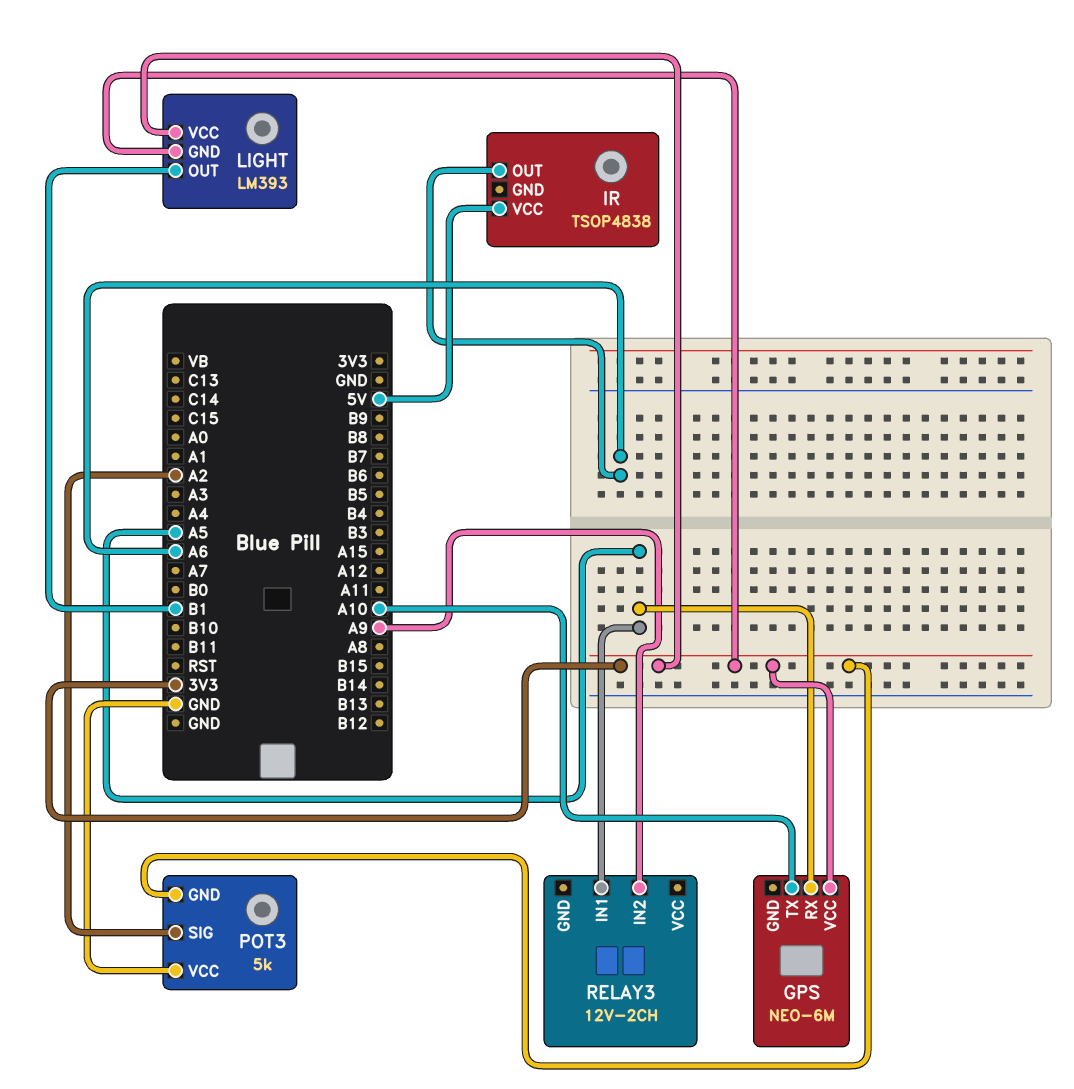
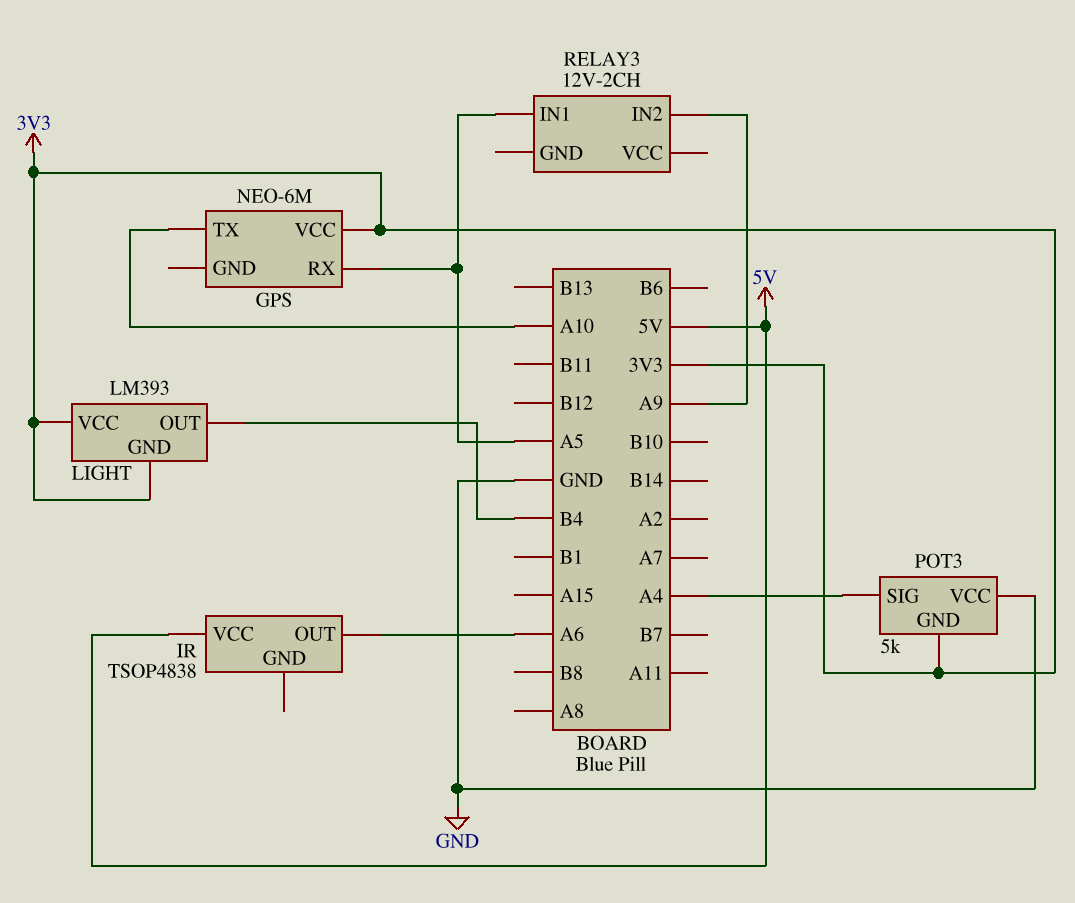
LIGHT pin OUT: B1 -> B4
POT3 pin SIG: A2 -> A4

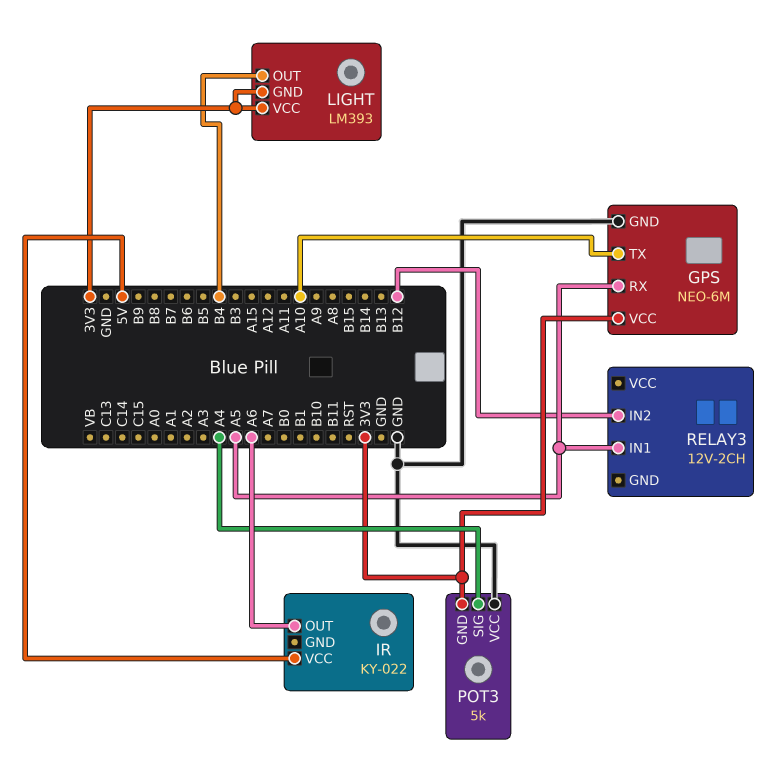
GPS pin GND: none -> GND
IR: TSOP4838 -> KY-022
RELAY3 pin IN2: A9 -> B12

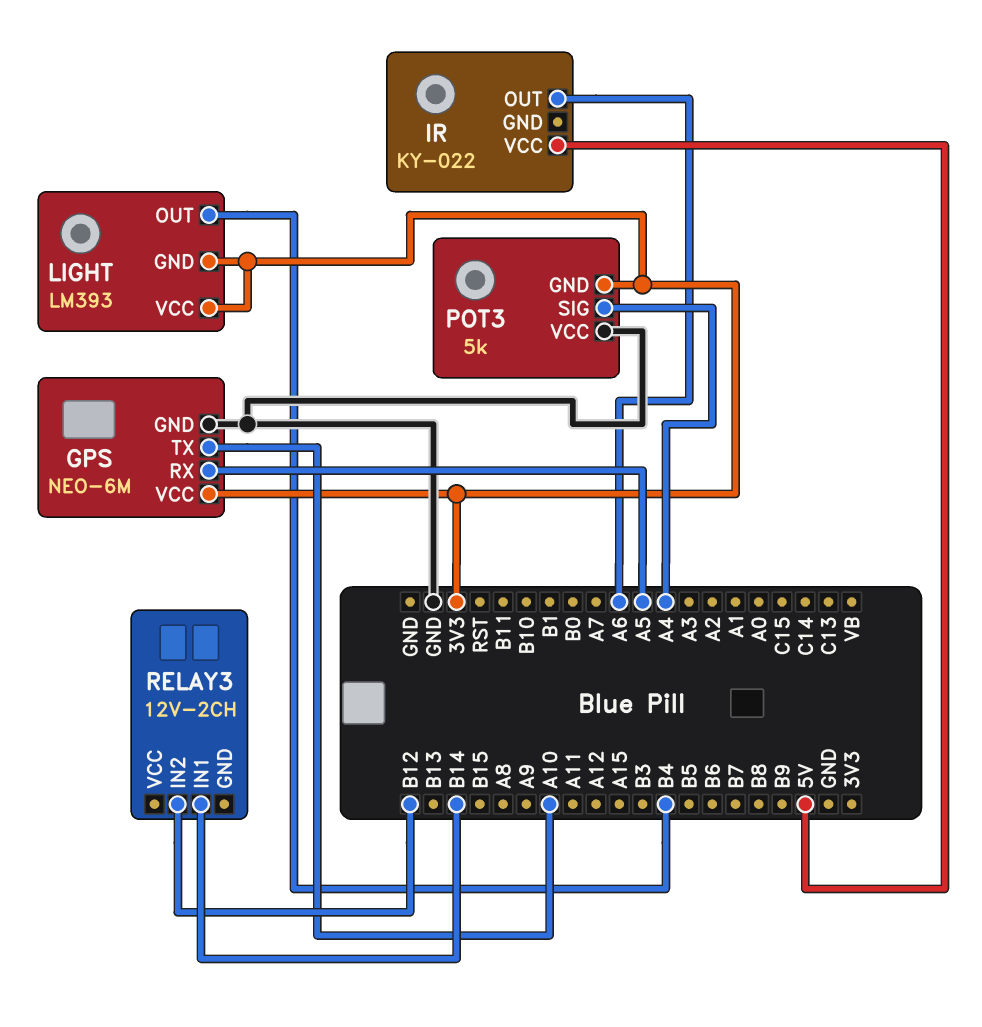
RELAY3 pin IN1: A5 -> B14

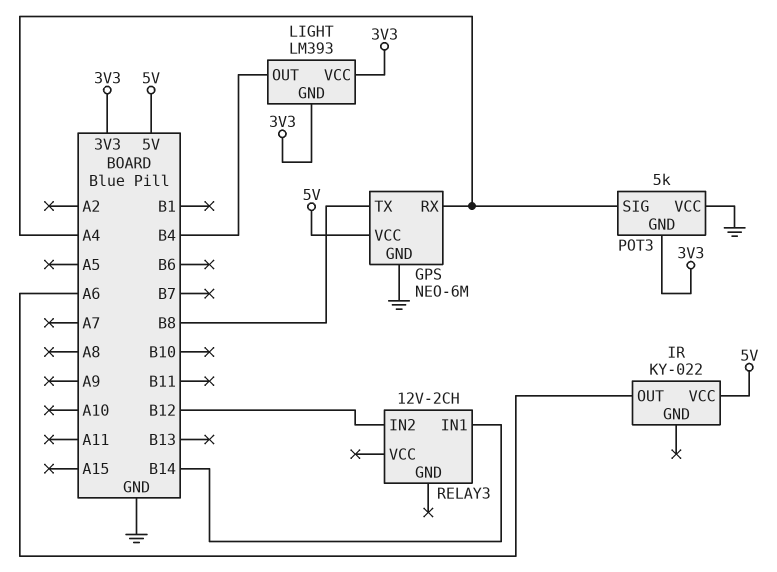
GPS pin RX: A5 -> A4
GPS pin TX: A10 -> B8
GPS pin VCC: 3V3 -> 5V

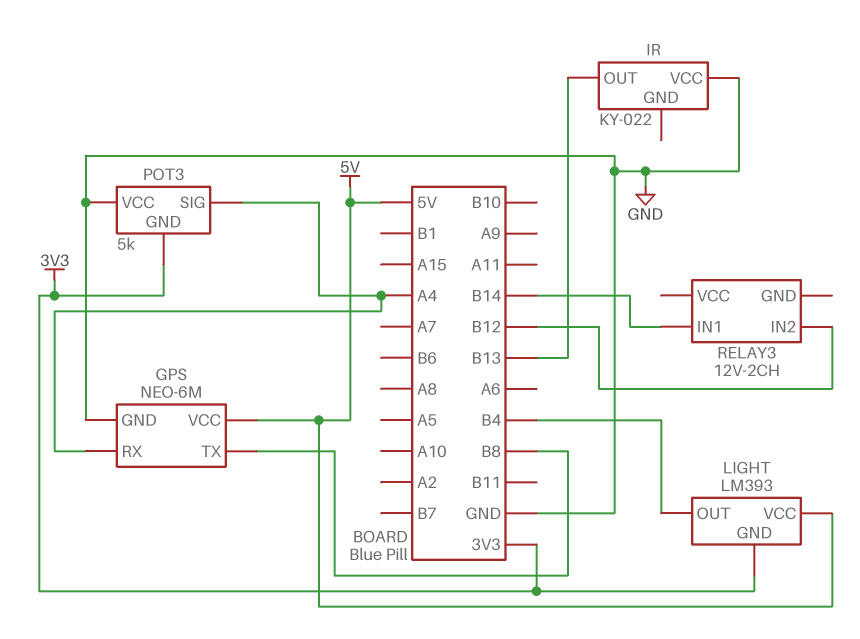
IR pin OUT: A6 -> B13
IR pin VCC: 5V -> GND
LIGHT pin VCC: 3V3 -> 5V

